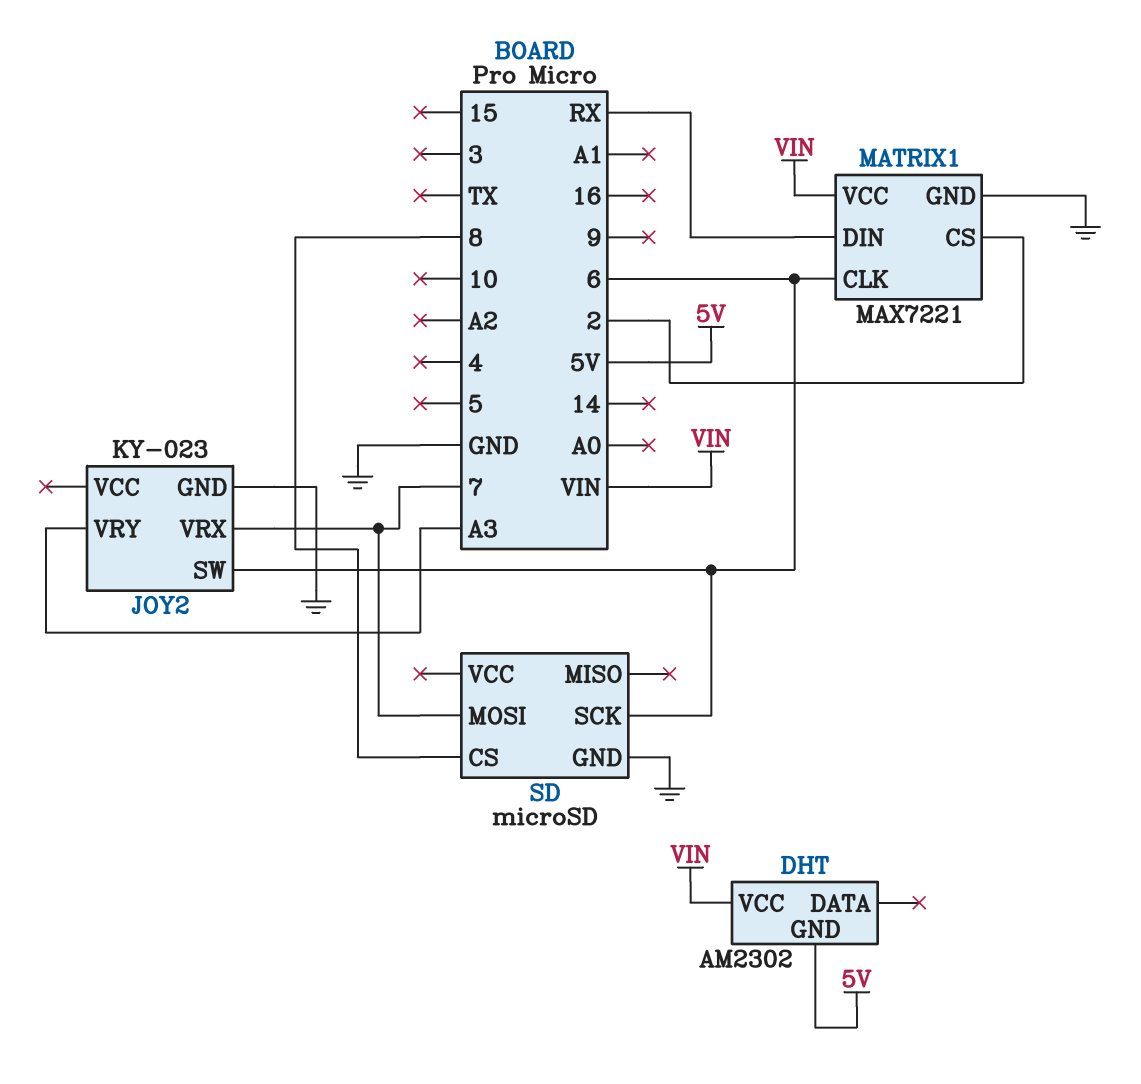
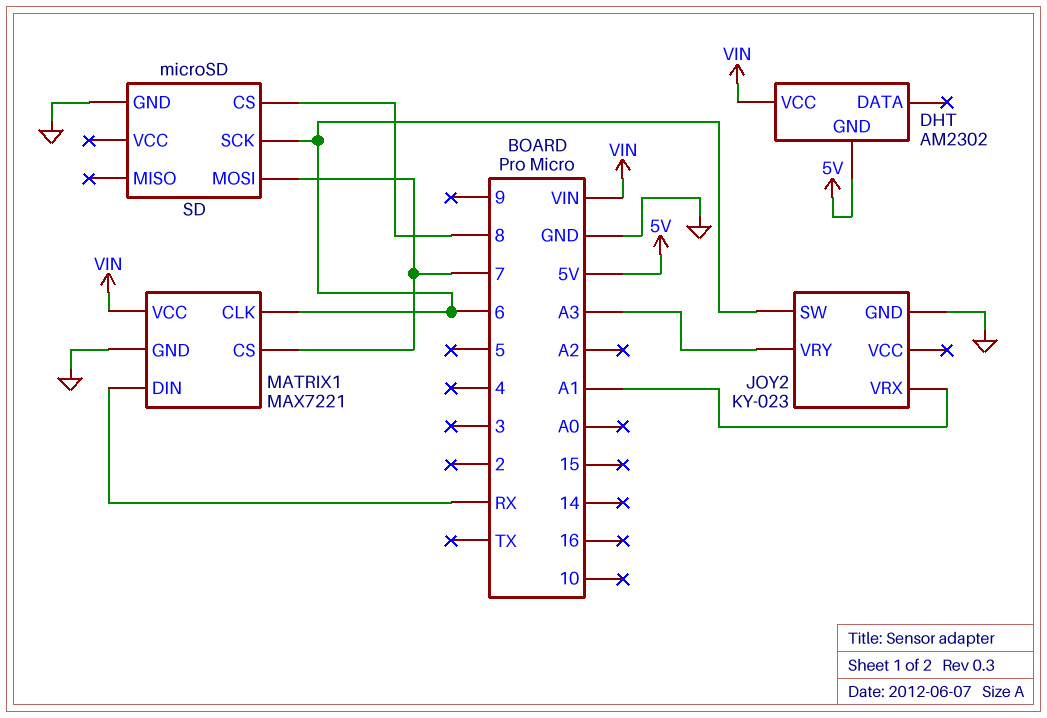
JOY2 pin VRX: 7 -> A1
MATRIX1 pin CS: 2 -> 7

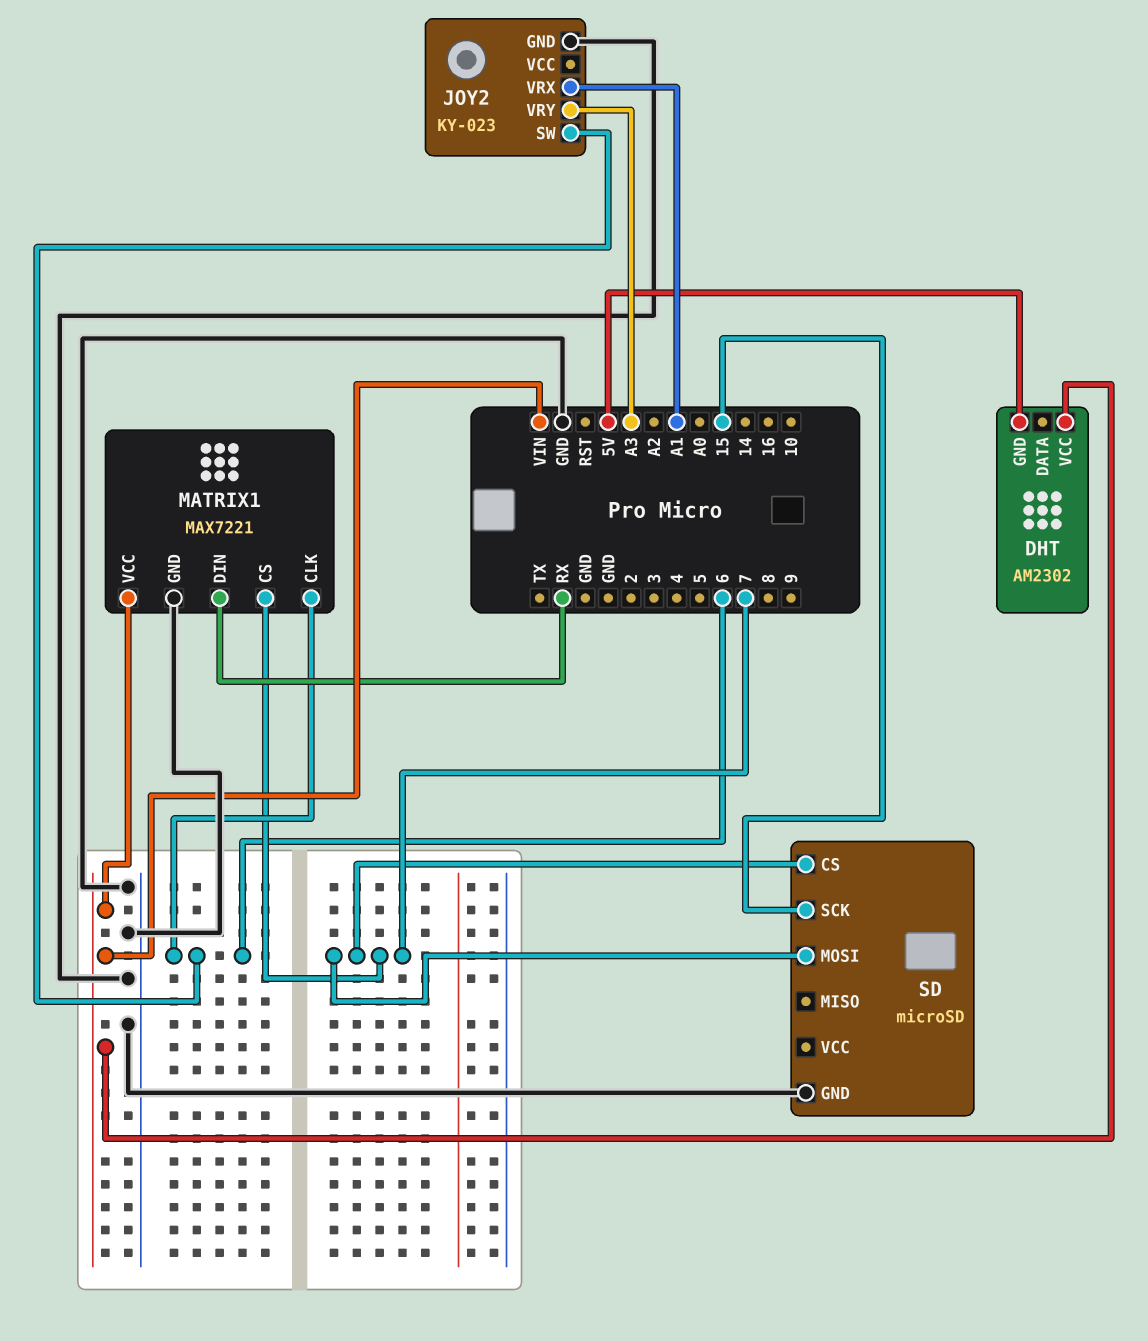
SD pin CS: 8 -> 7
SD pin SCK: 6 -> 15

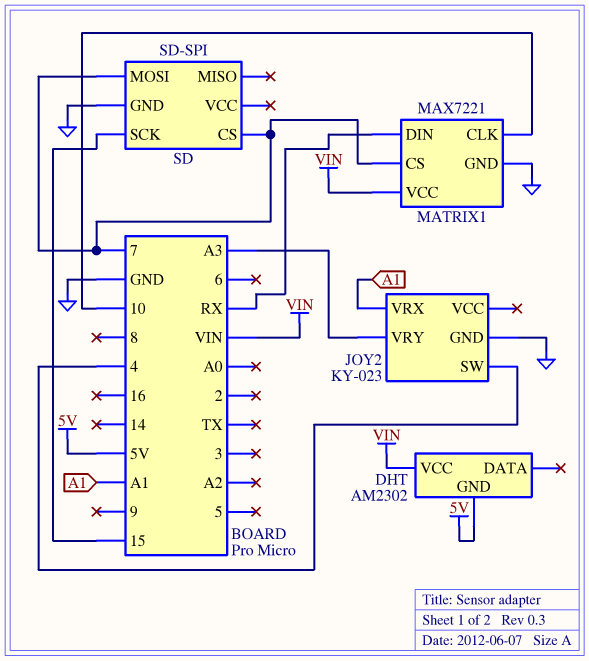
JOY2 pin SW: 6 -> 4
MATRIX1 pin CLK: 6 -> 10
SD: microSD -> SD-SPI

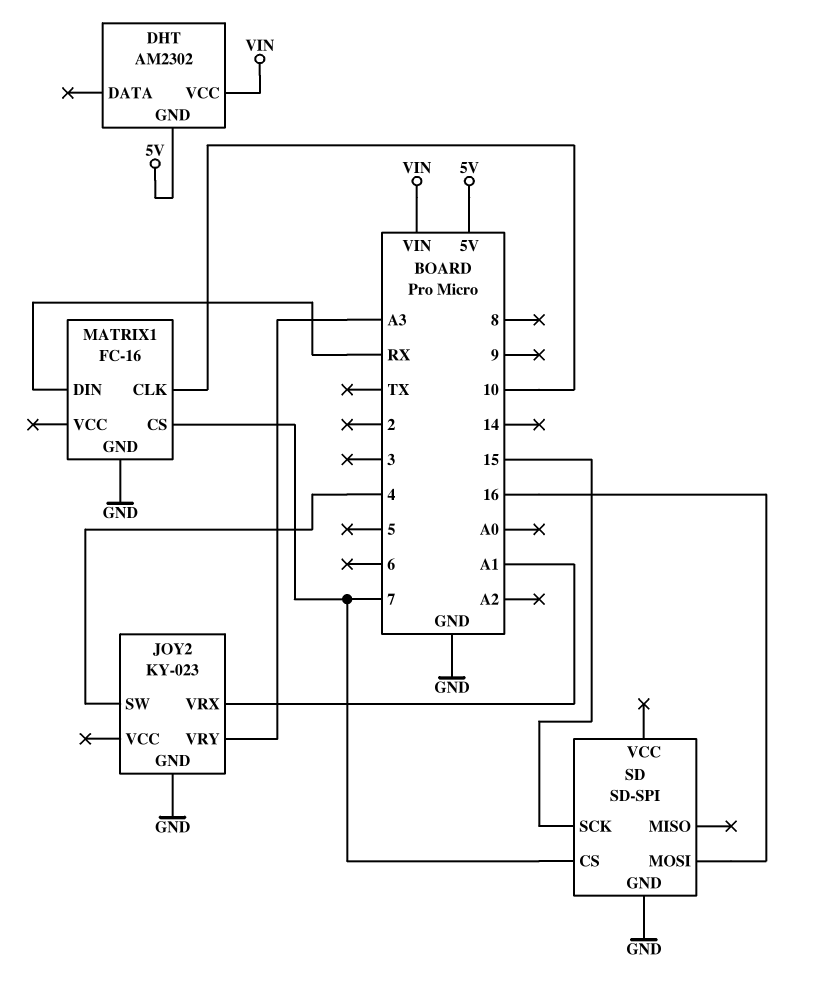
MATRIX1: MAX7221 -> FC-16
MATRIX1 pin VCC: VIN -> none
SD pin MOSI: 7 -> 16

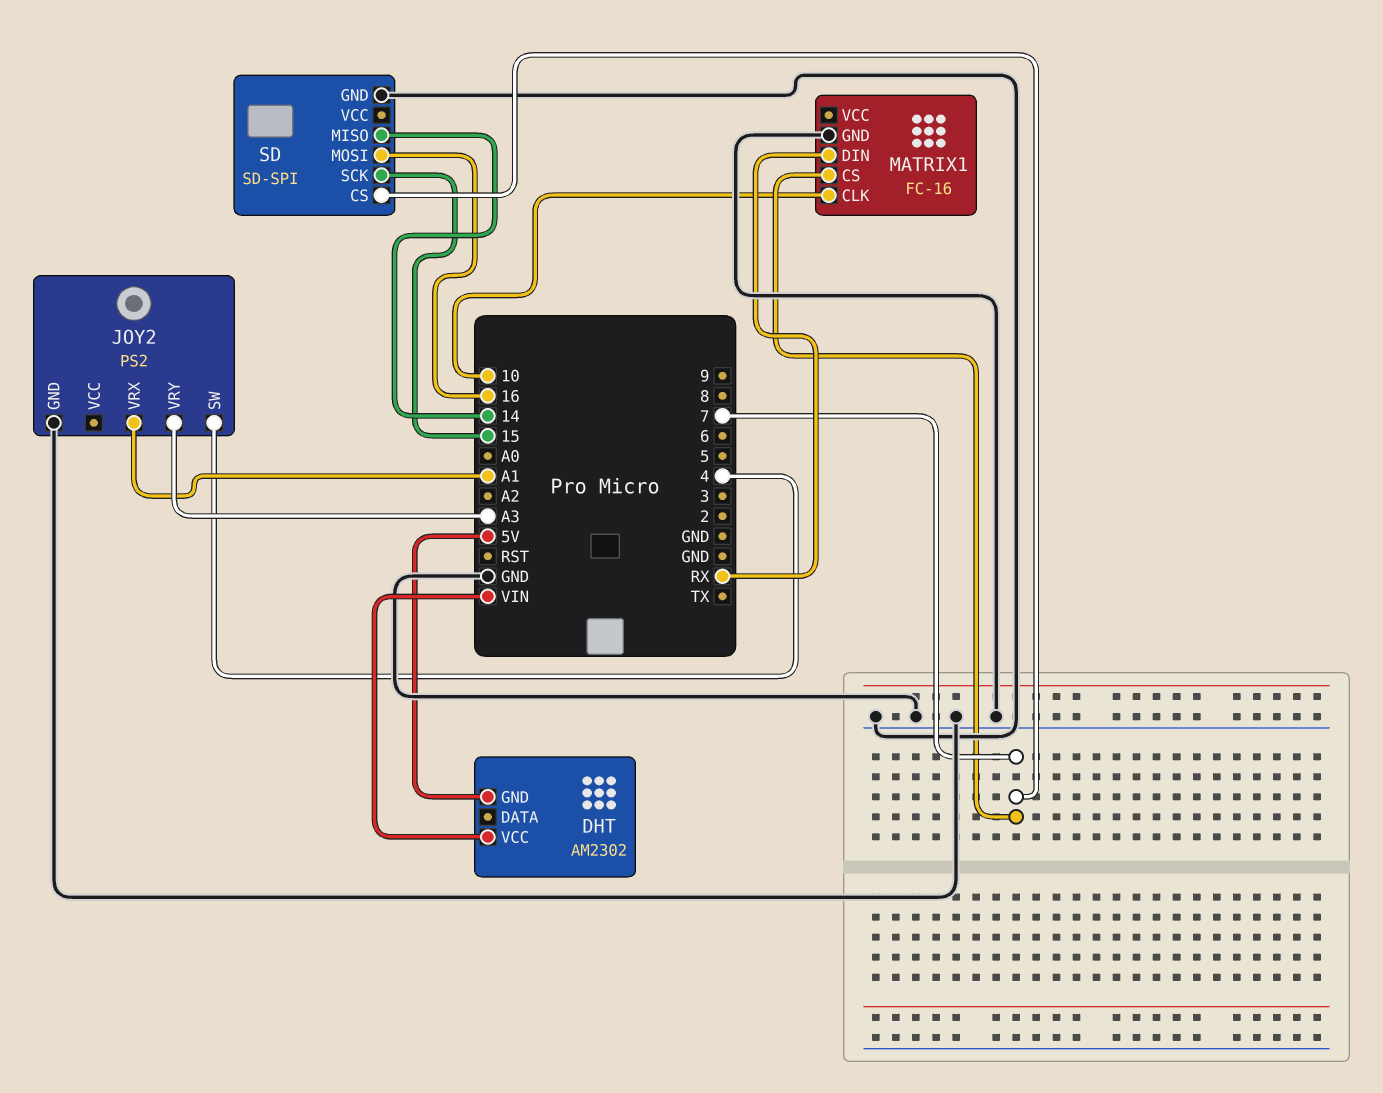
JOY2: KY-023 -> PS2
SD pin MISO: none -> 14

